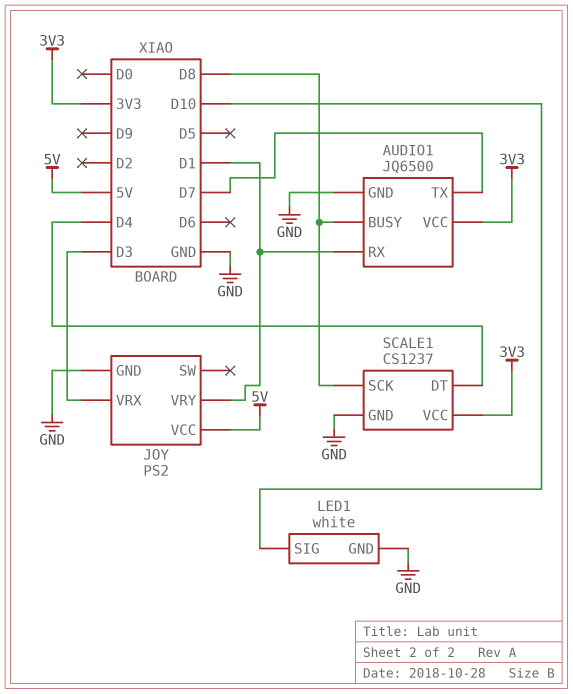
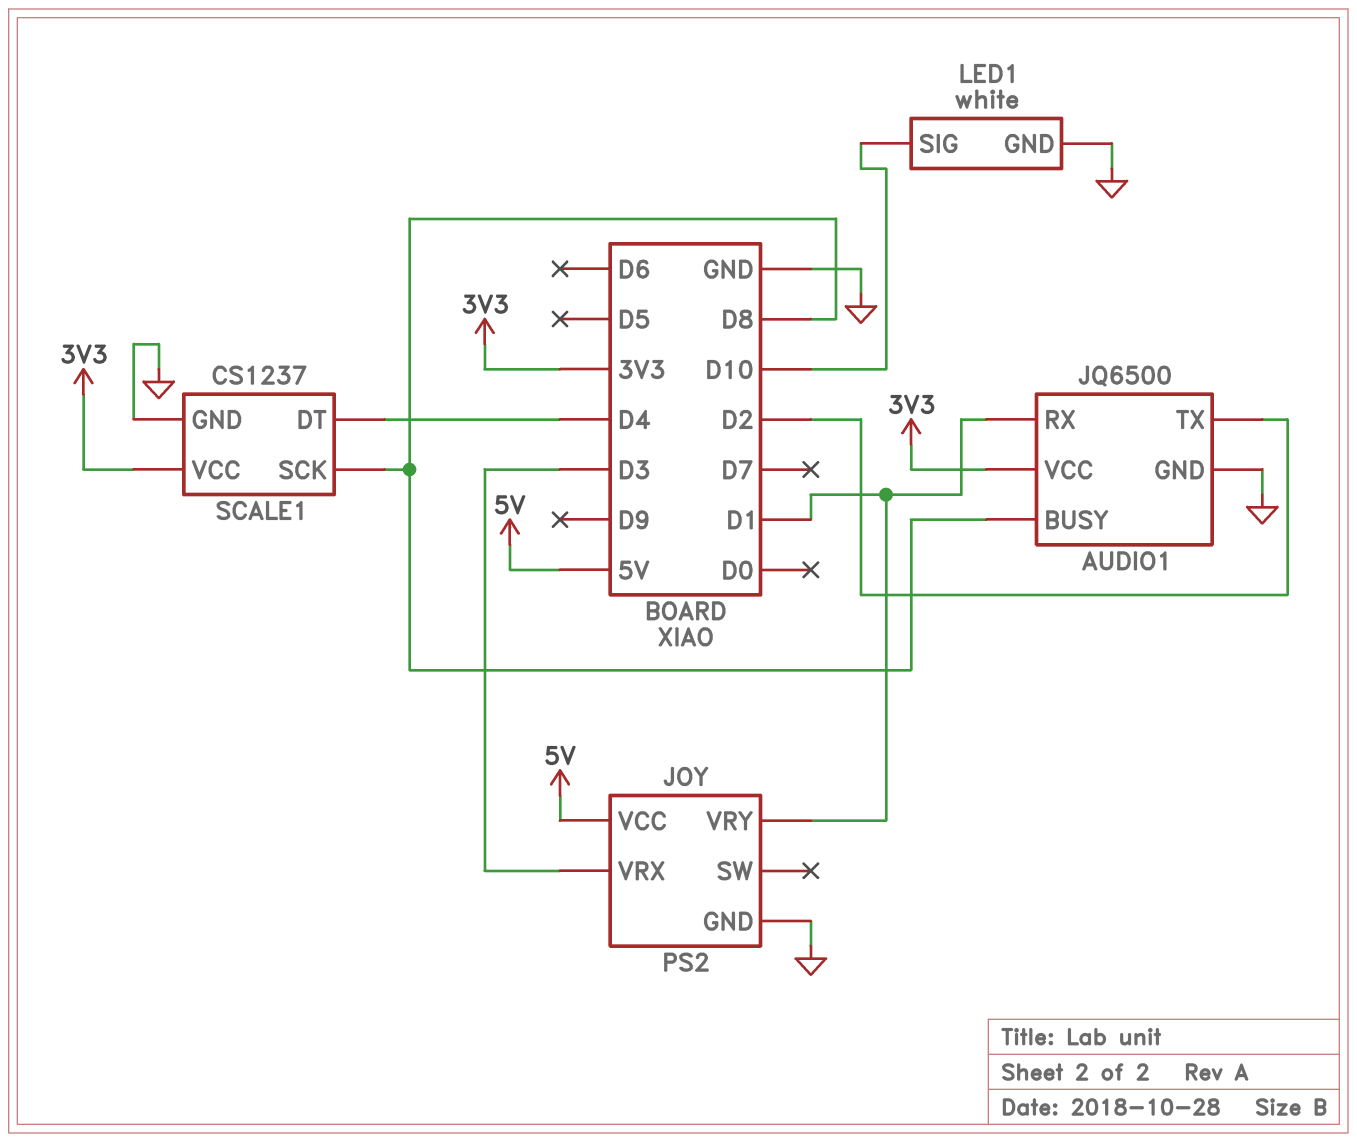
AUDIO1 pin TX: D7 -> D2

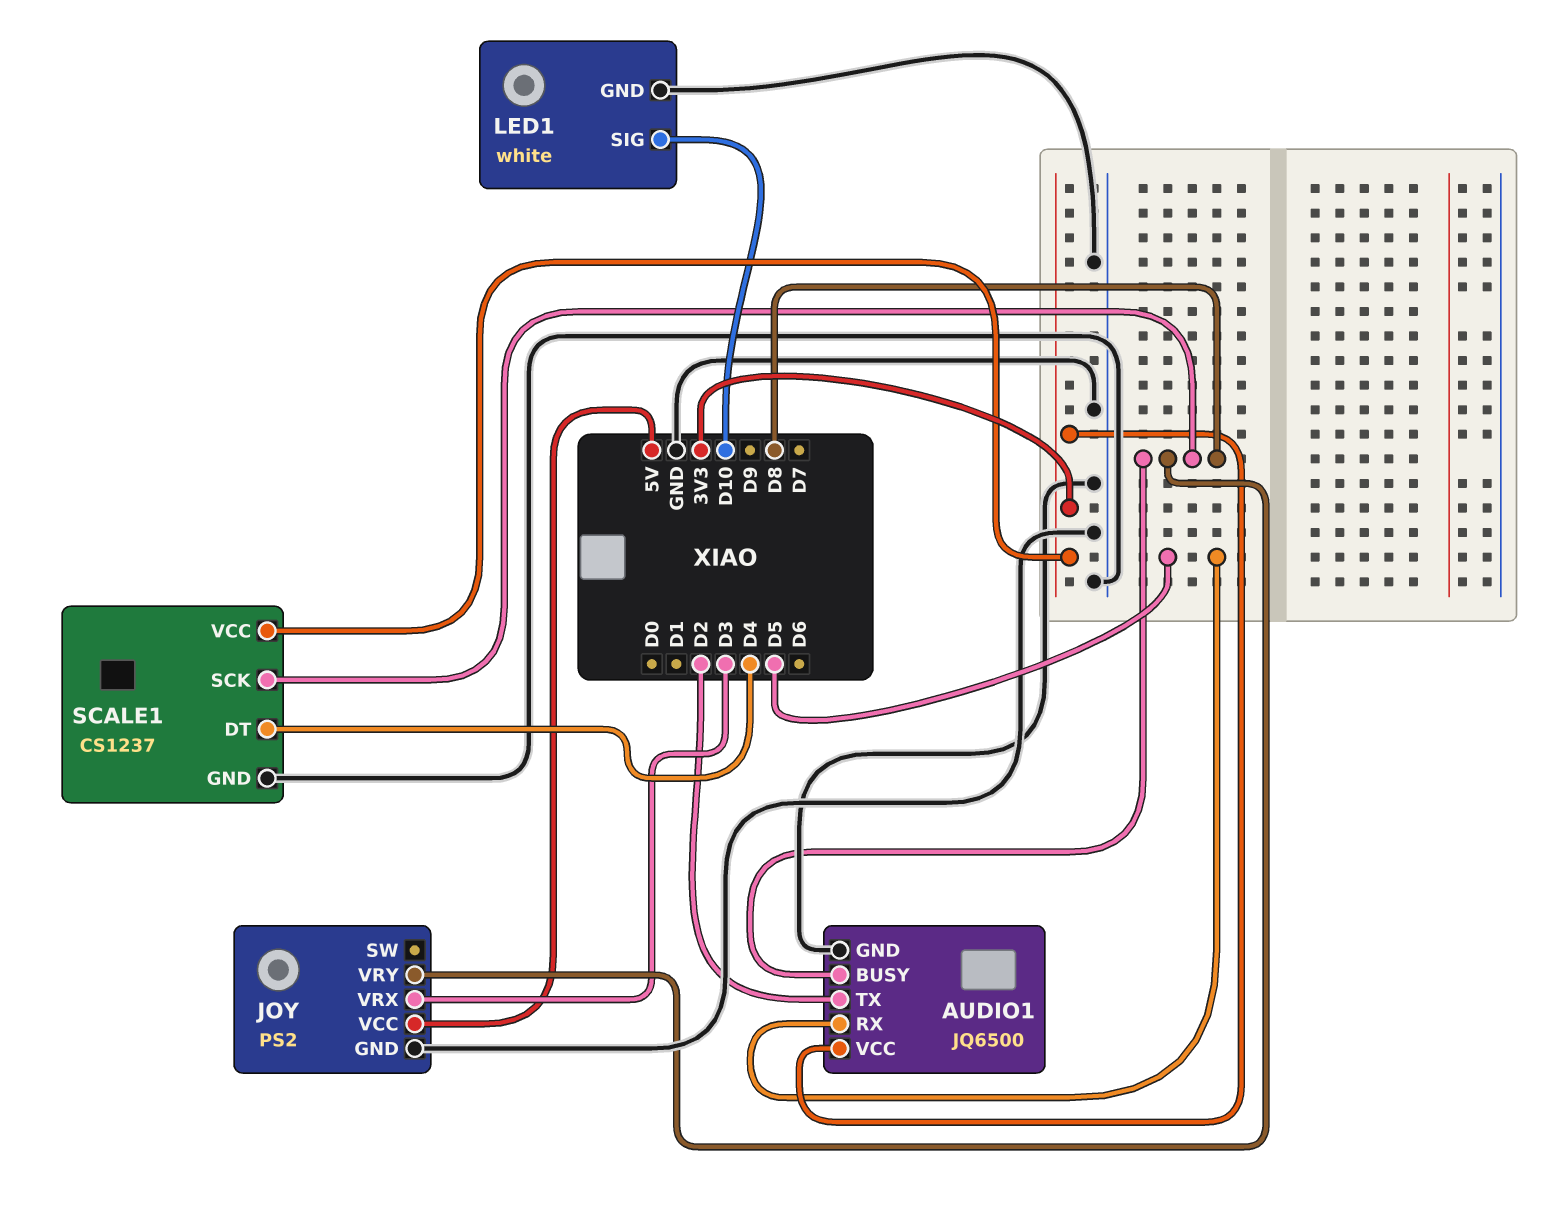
AUDIO1 pin RX: D1 -> D5
JOY pin VRY: D1 -> D8

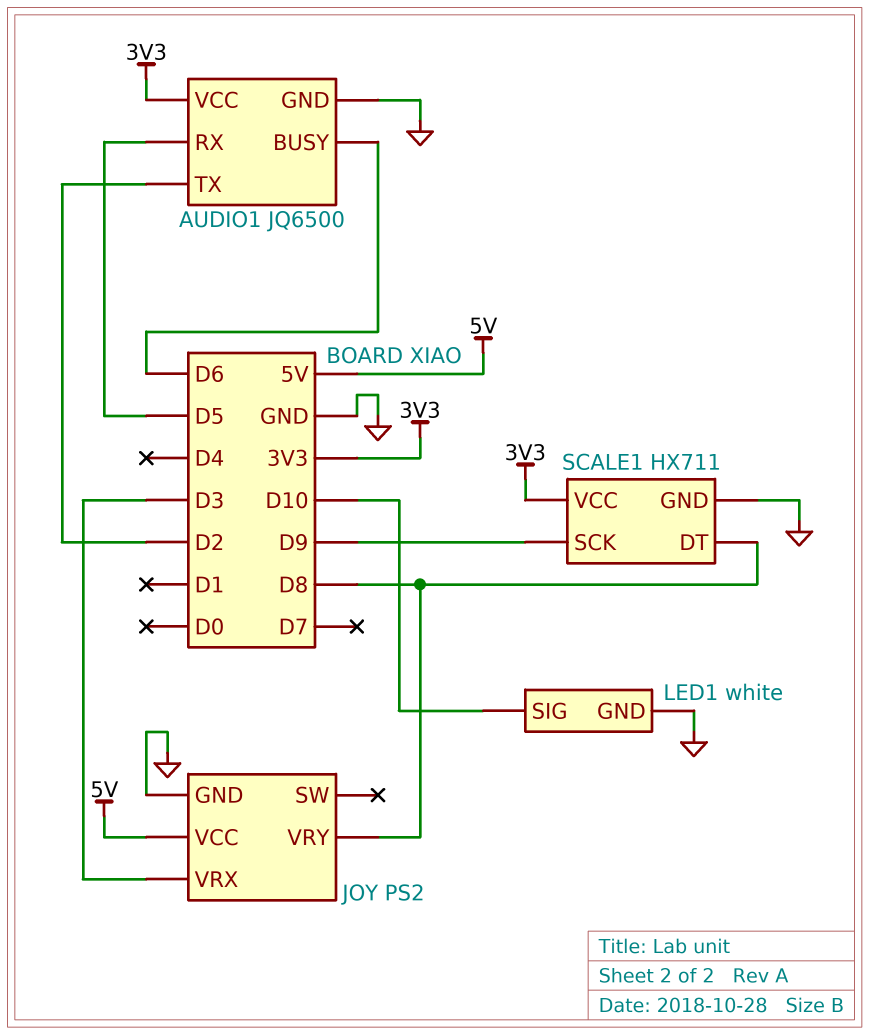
AUDIO1 pin BUSY: D8 -> D6
SCALE1: CS1237 -> HX711
SCALE1 pin DT: D4 -> D8
SCALE1 pin SCK: D8 -> D9

